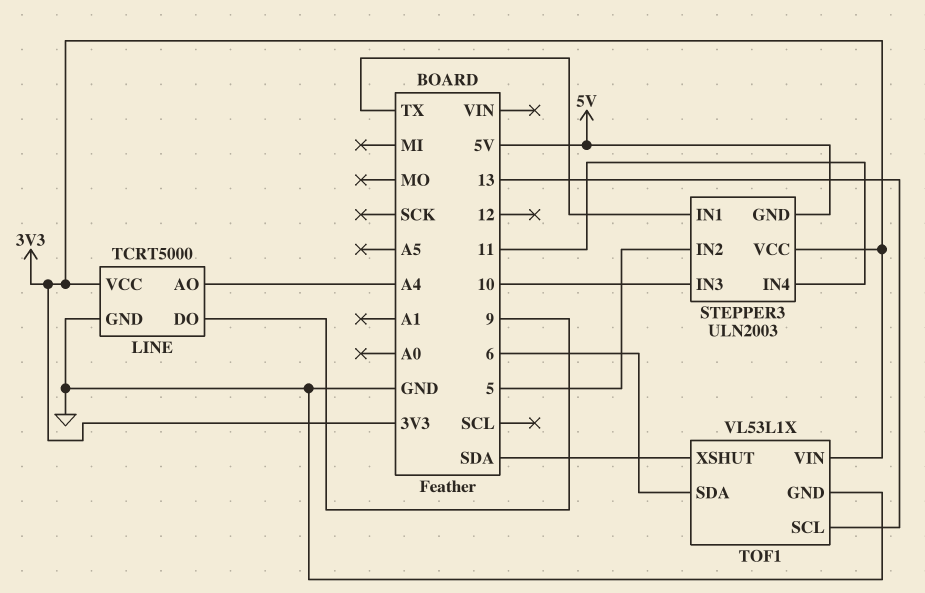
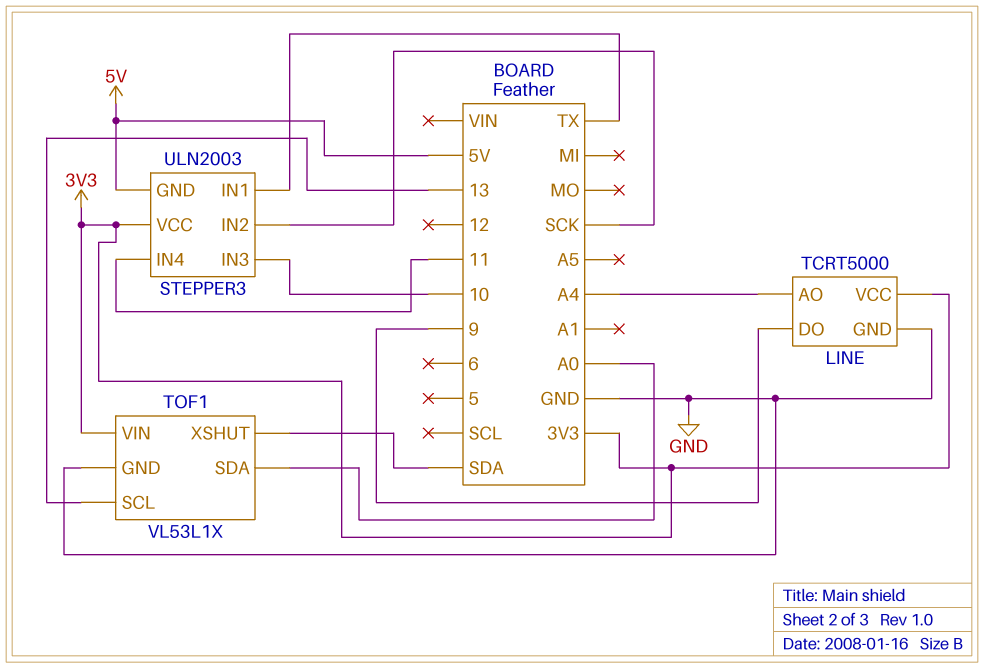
STEPPER3 pin IN2: 5 -> SCK
TOF1 pin SDA: 6 -> A0

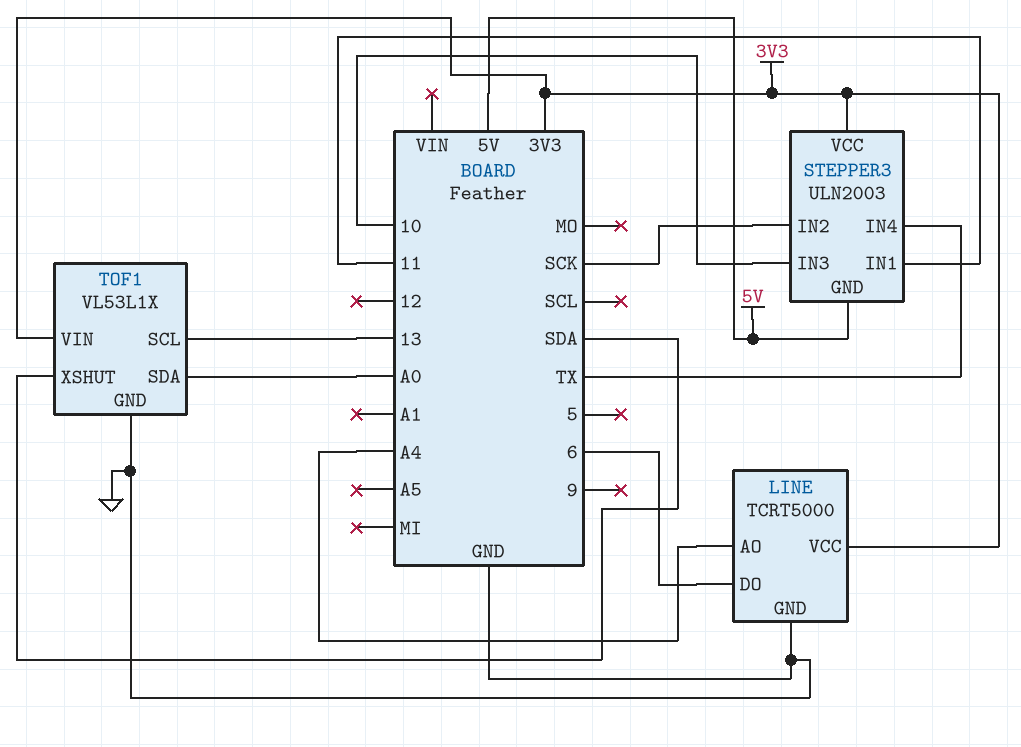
LINE pin DO: 9 -> 6
STEPPER3 pin IN1: TX -> 11
STEPPER3 pin IN4: 11 -> TX

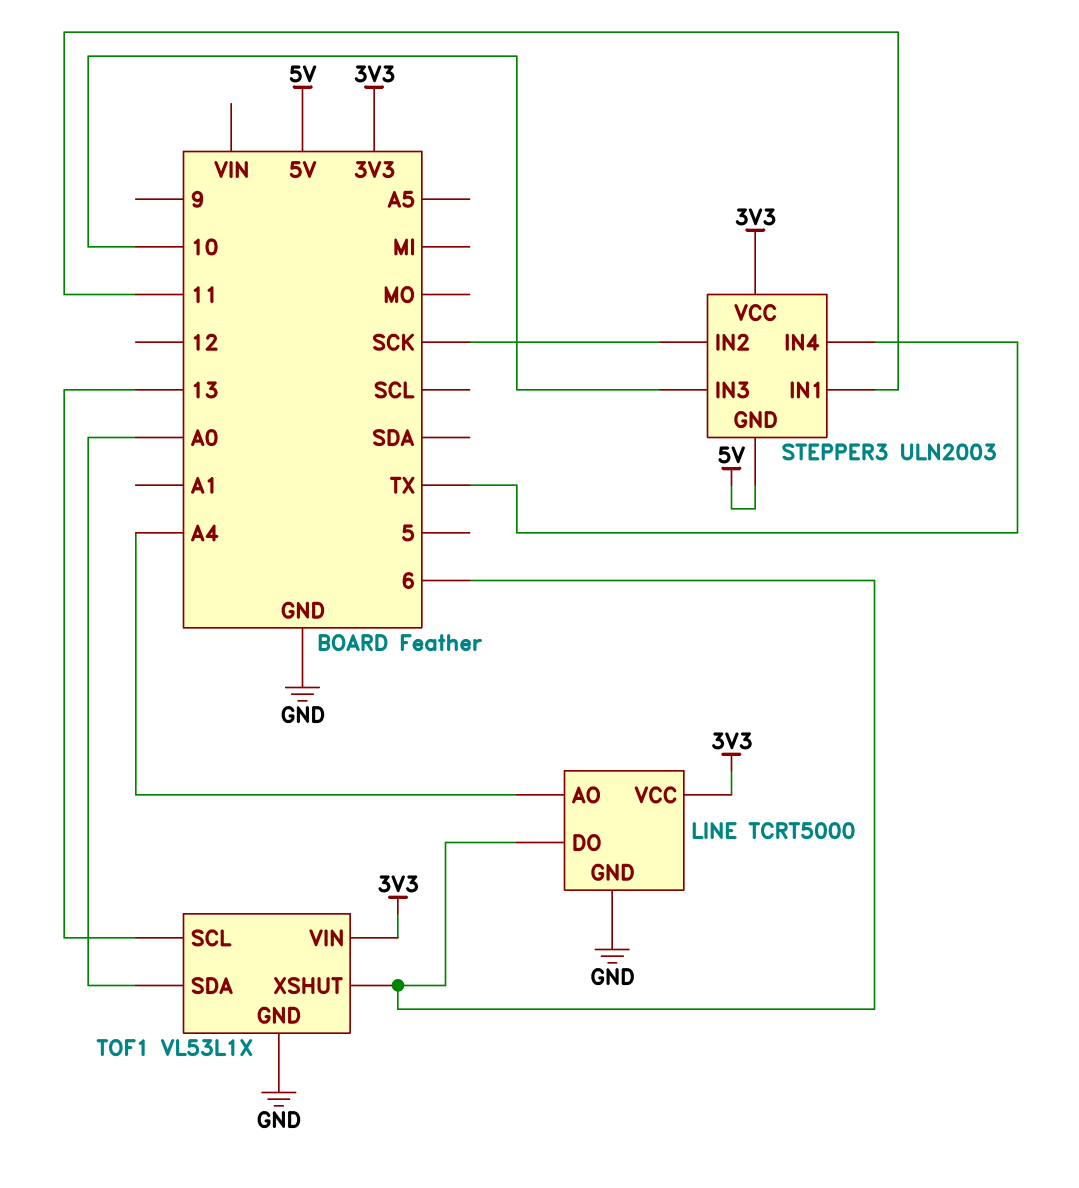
TOF1 pin XSHUT: SDA -> 6

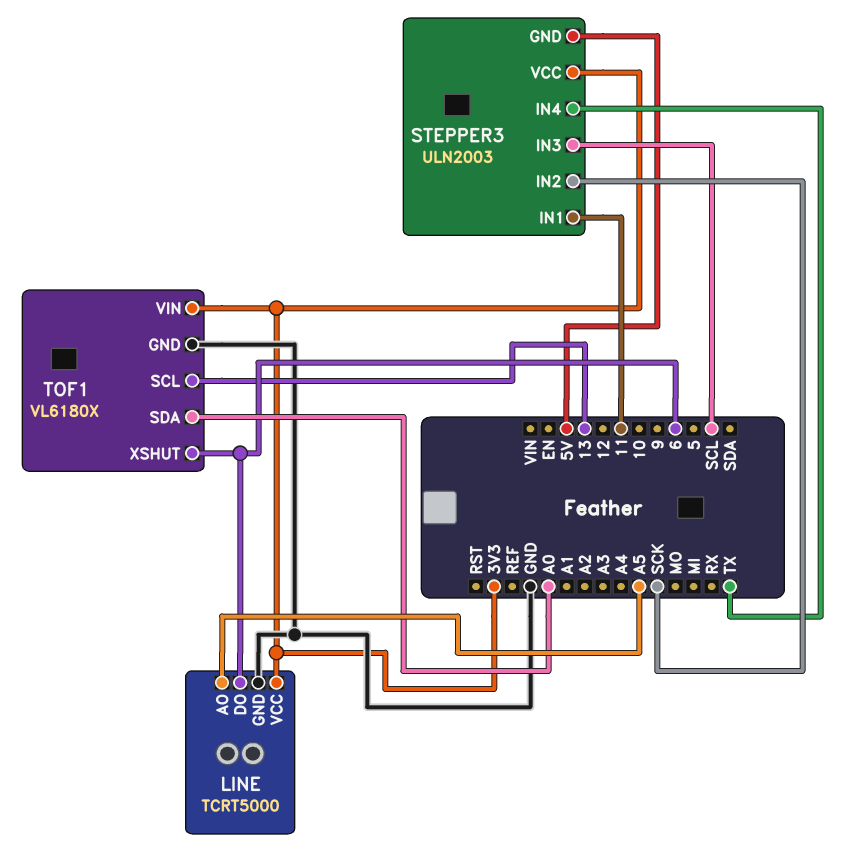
LINE pin AO: A4 -> A5
STEPPER3 pin IN3: 10 -> SCL
TOF1: VL53L1X -> VL6180X

